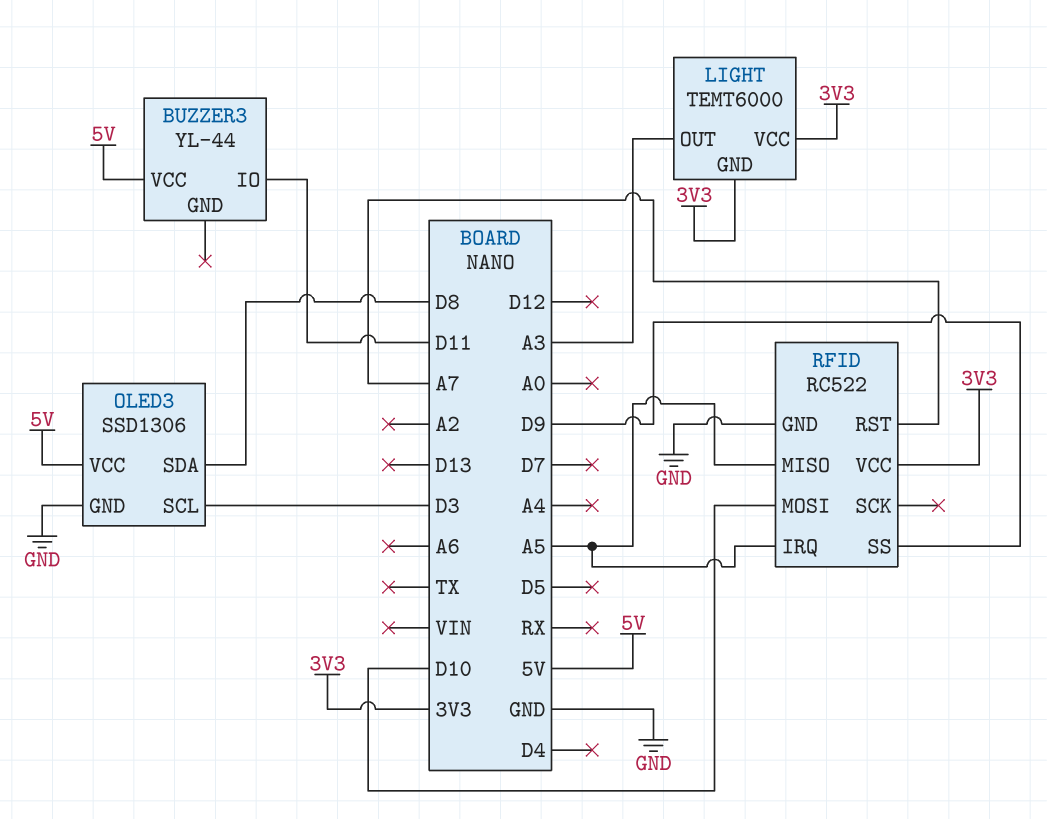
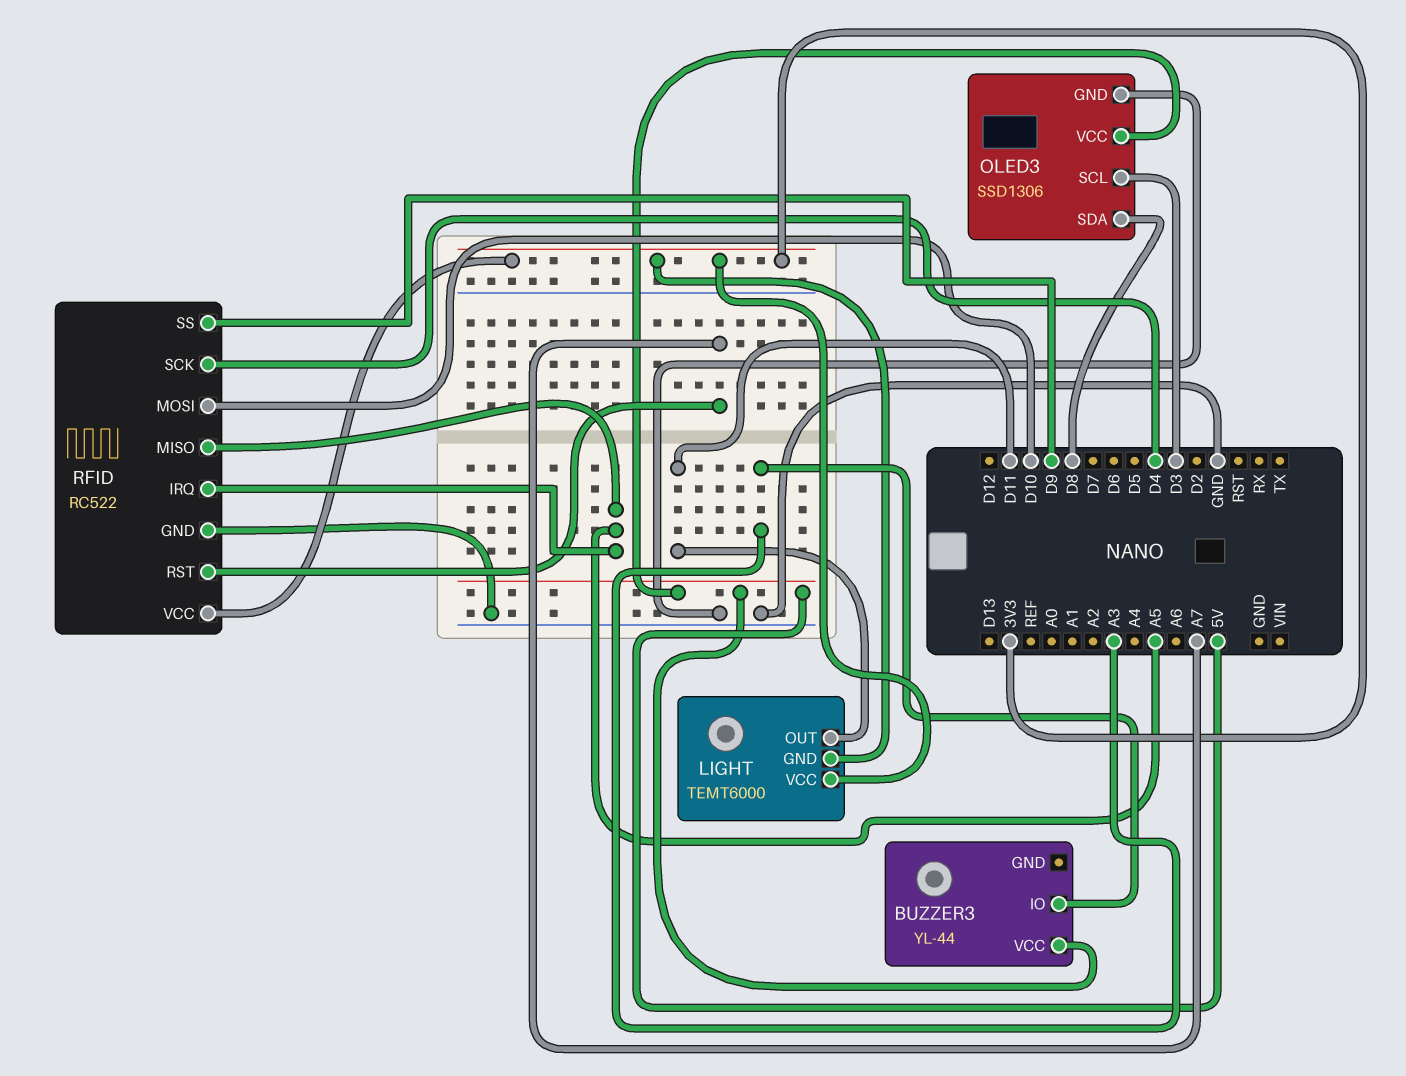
BUZZER3 pin IO: D11 -> A3
LIGHT pin OUT: A3 -> D11
RFID pin SCK: none -> D4

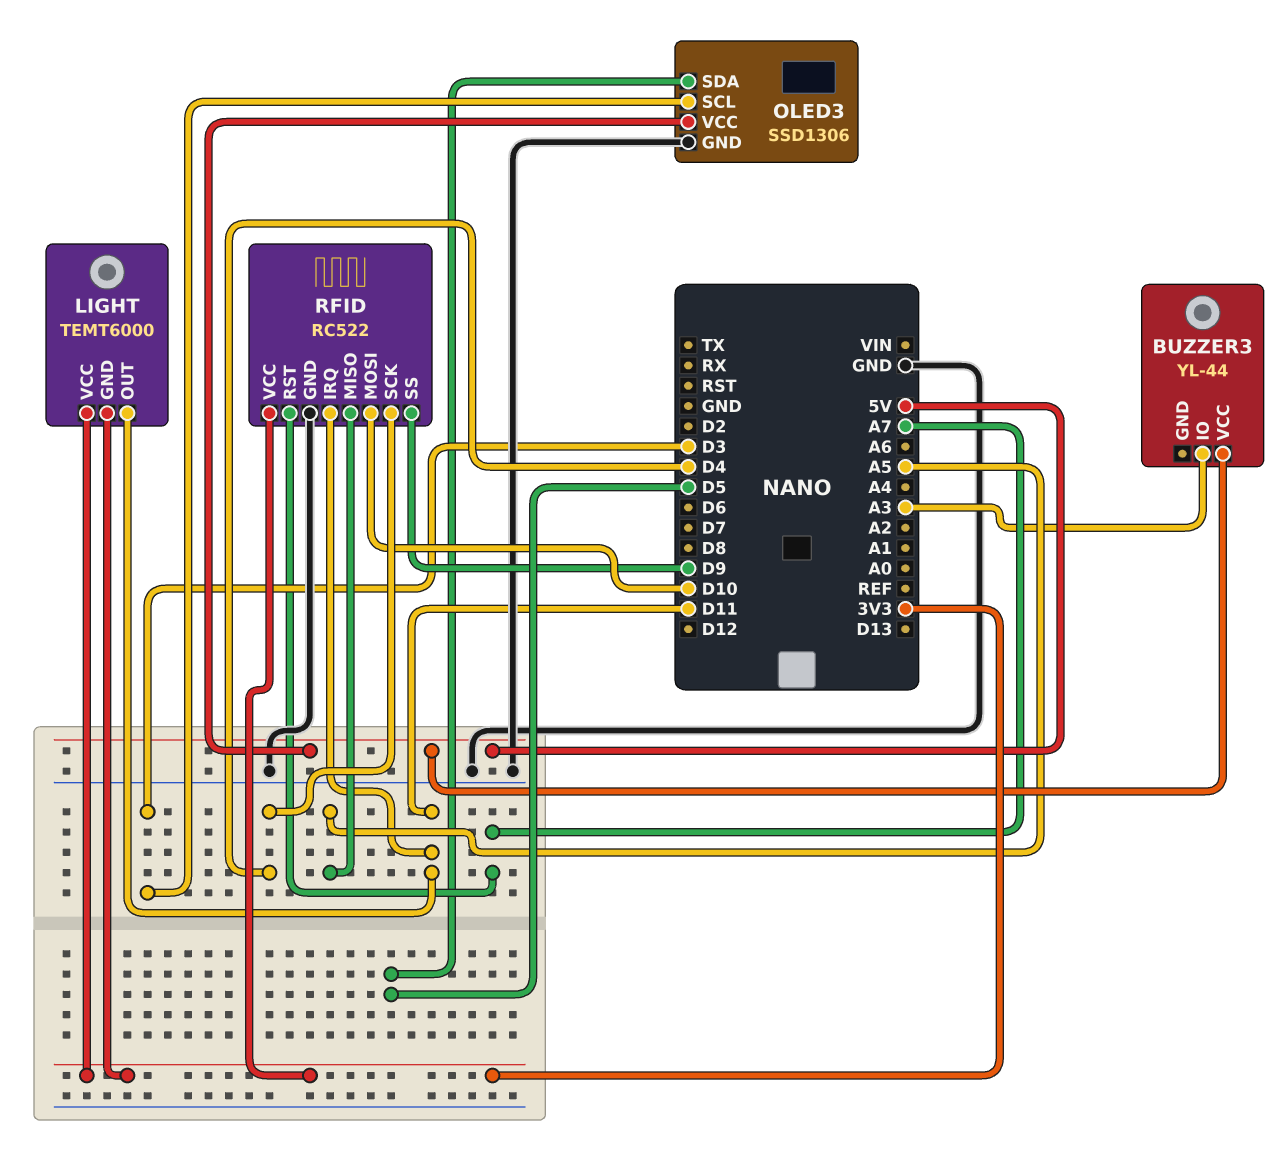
OLED3 pin SDA: D8 -> D5
RFID pin IRQ: A5 -> D11

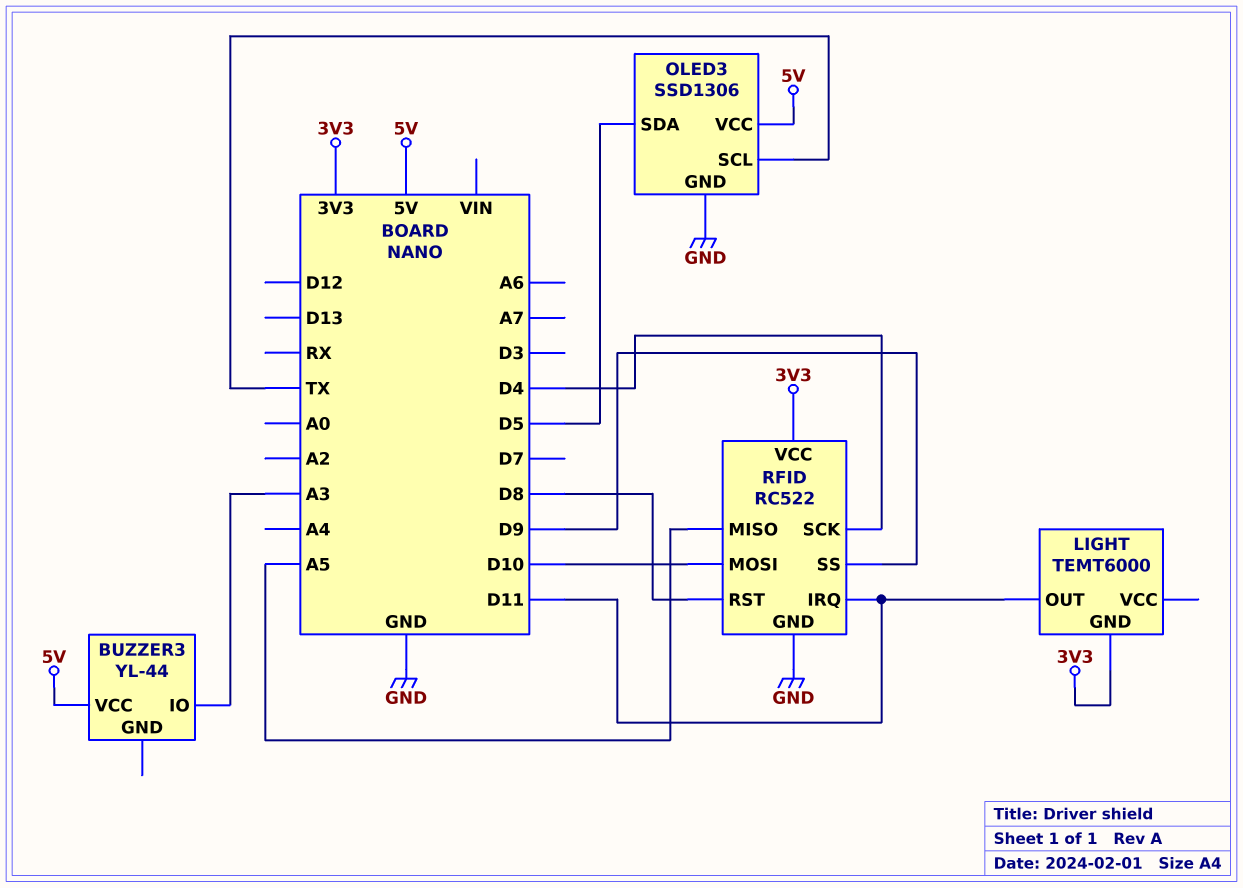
LIGHT pin VCC: 3V3 -> none
OLED3 pin SCL: D3 -> TX
RFID pin RST: A7 -> D8

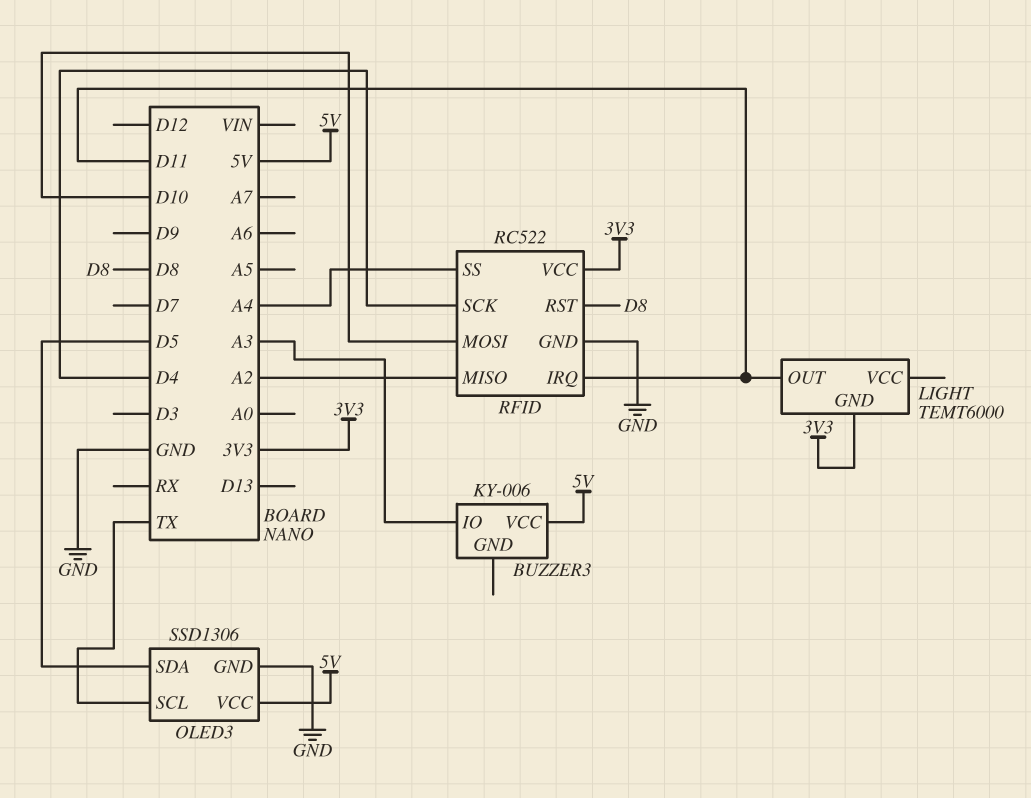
BUZZER3: YL-44 -> KY-006
RFID pin MISO: A5 -> A2
RFID pin SS: D9 -> A4

